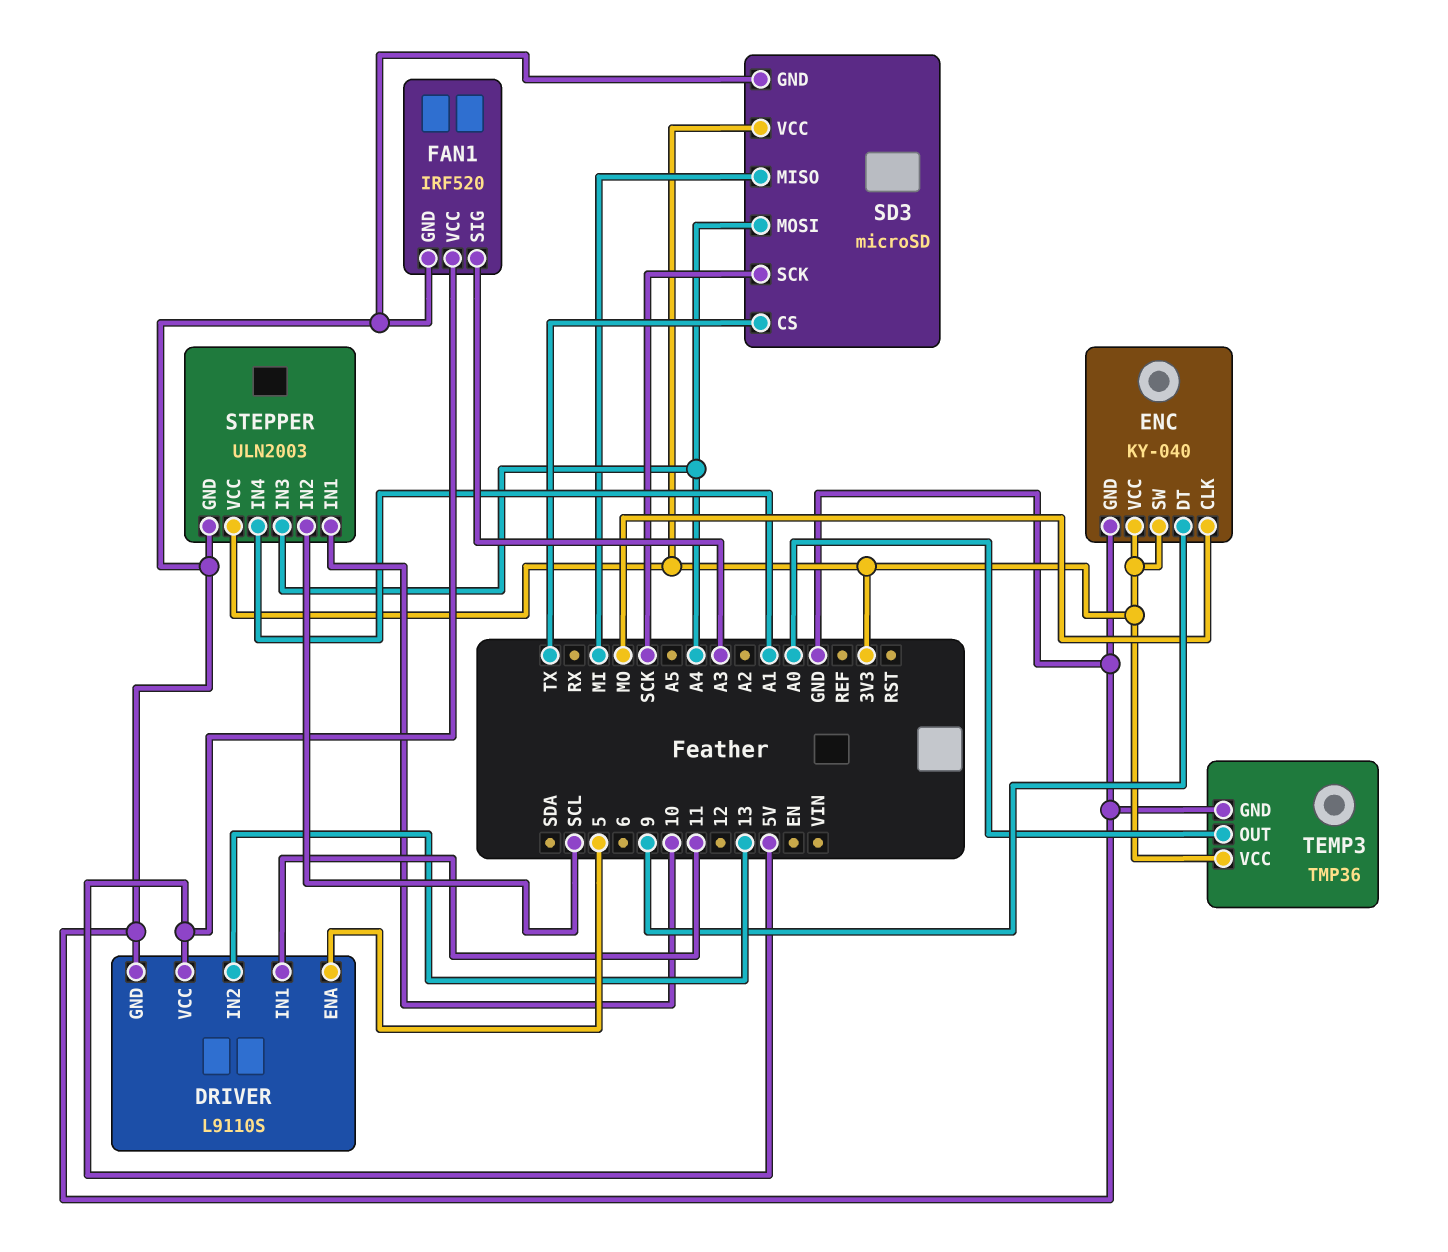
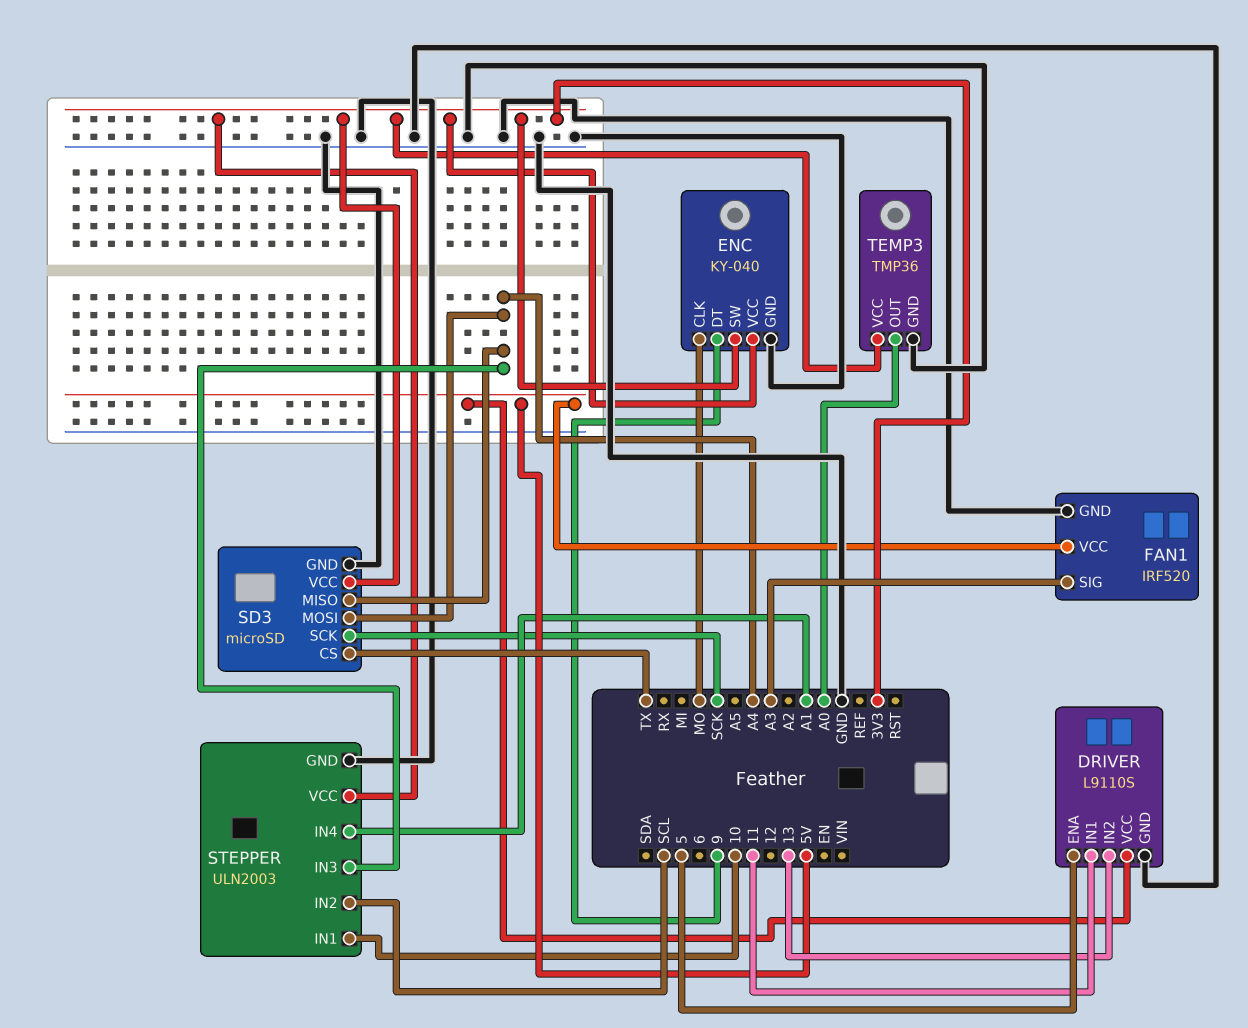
SD3 pin MISO: MI -> A4

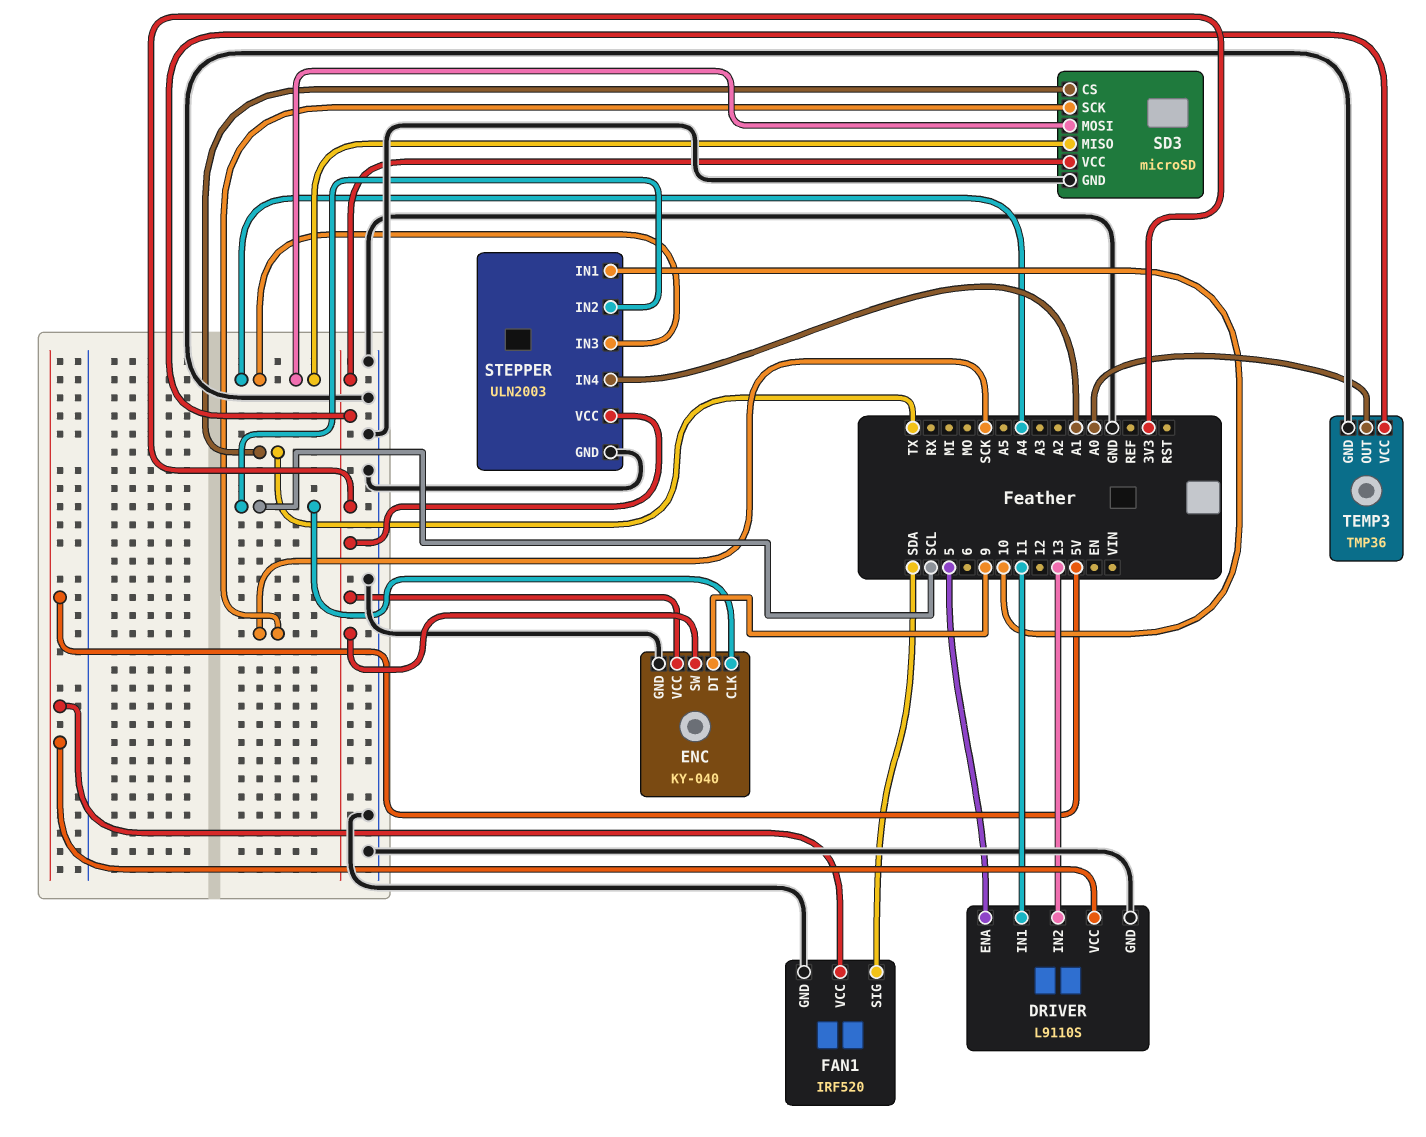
ENC pin CLK: MO -> SCL
FAN1 pin SIG: A3 -> SDA

